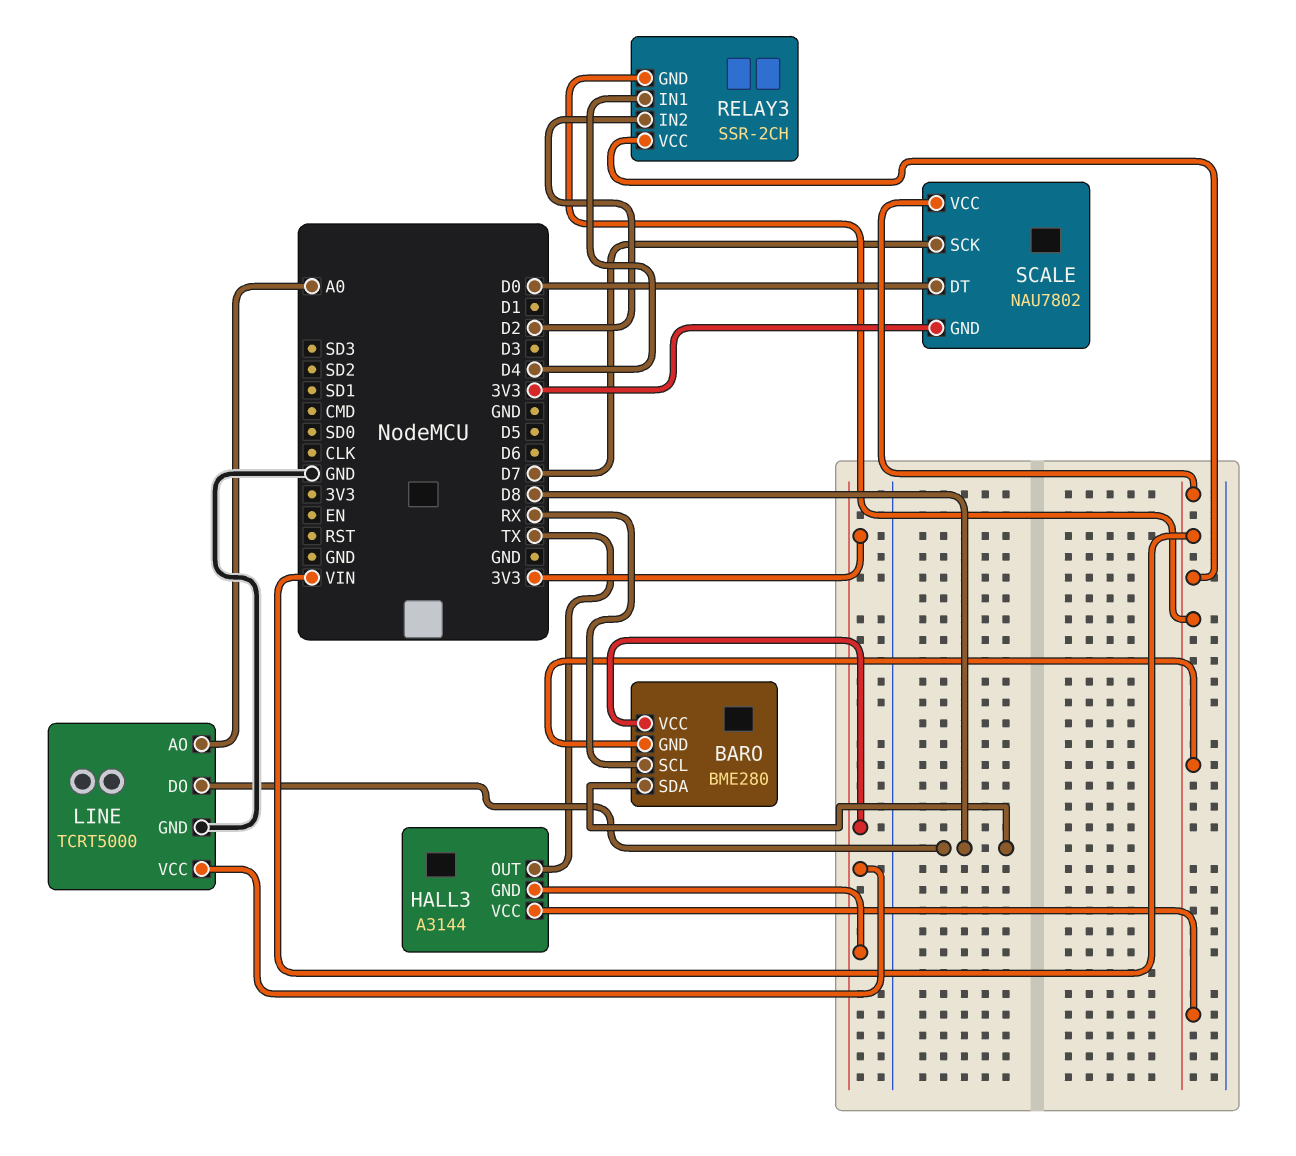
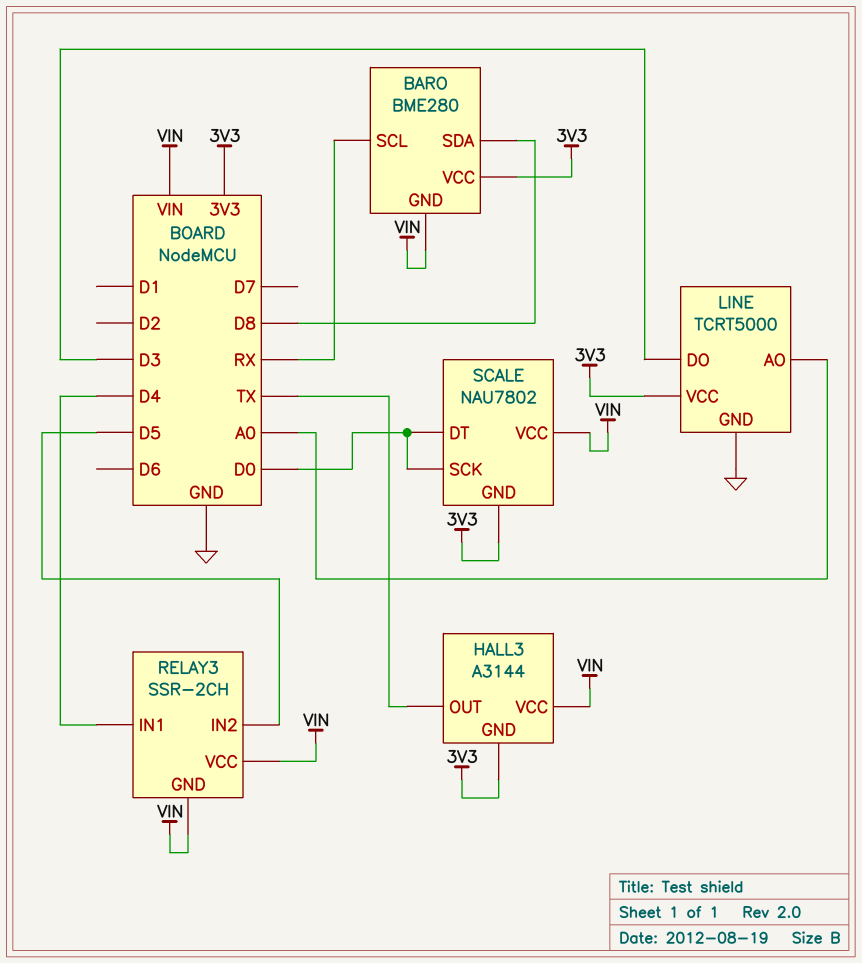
LINE pin DO: D8 -> D3
RELAY3 pin IN2: D2 -> D5
SCALE pin SCK: D7 -> D0

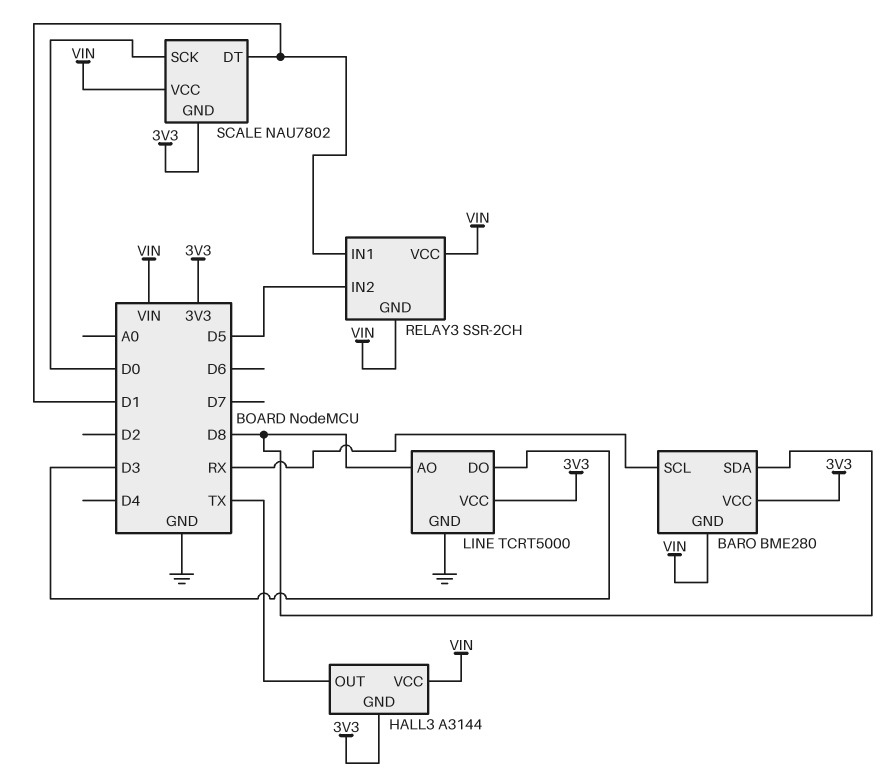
LINE pin AO: A0 -> D8
RELAY3 pin IN1: D4 -> D1
SCALE pin DT: D0 -> D1

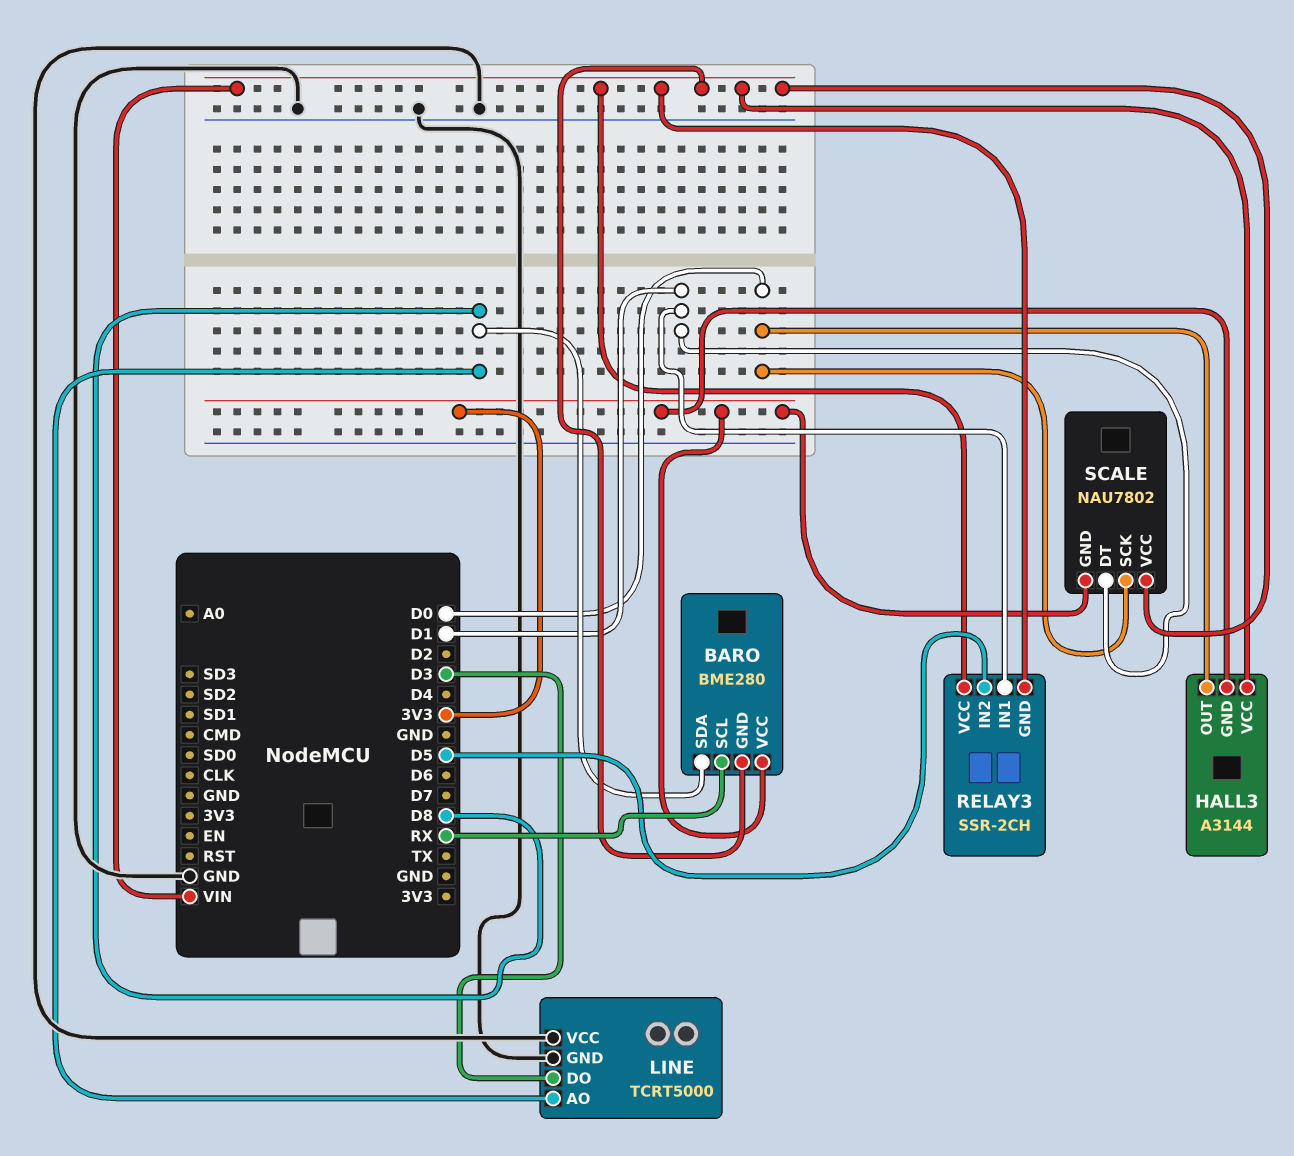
HALL3 pin OUT: TX -> D0
LINE pin VCC: 3V3 -> GND

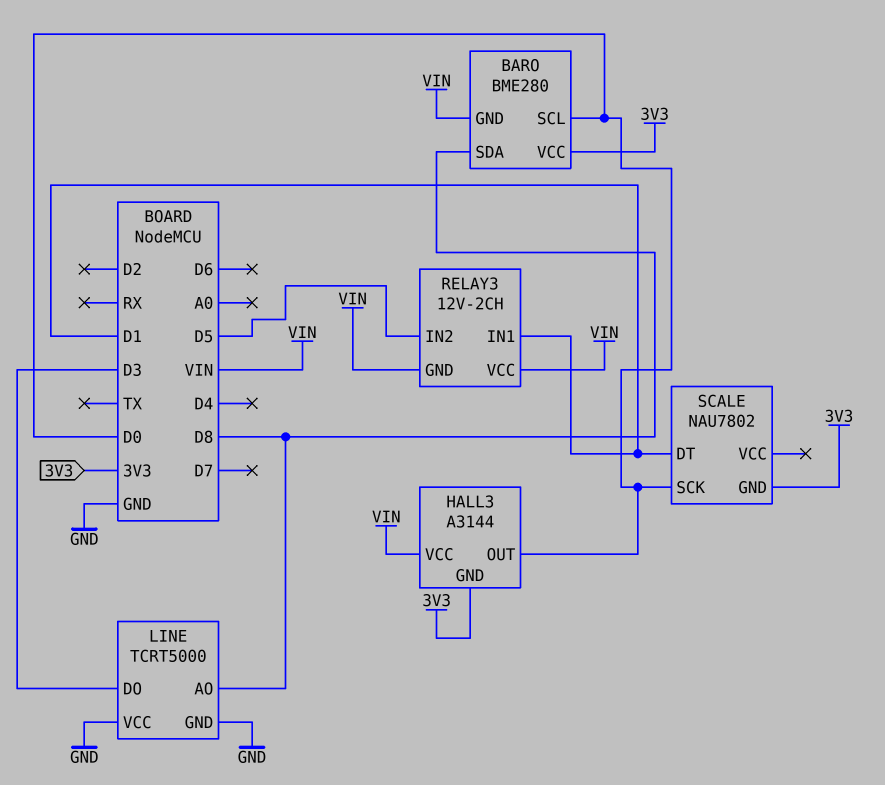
BARO pin SCL: RX -> D0
RELAY3: SSR-2CH -> 12V-2CH
SCALE pin VCC: VIN -> none

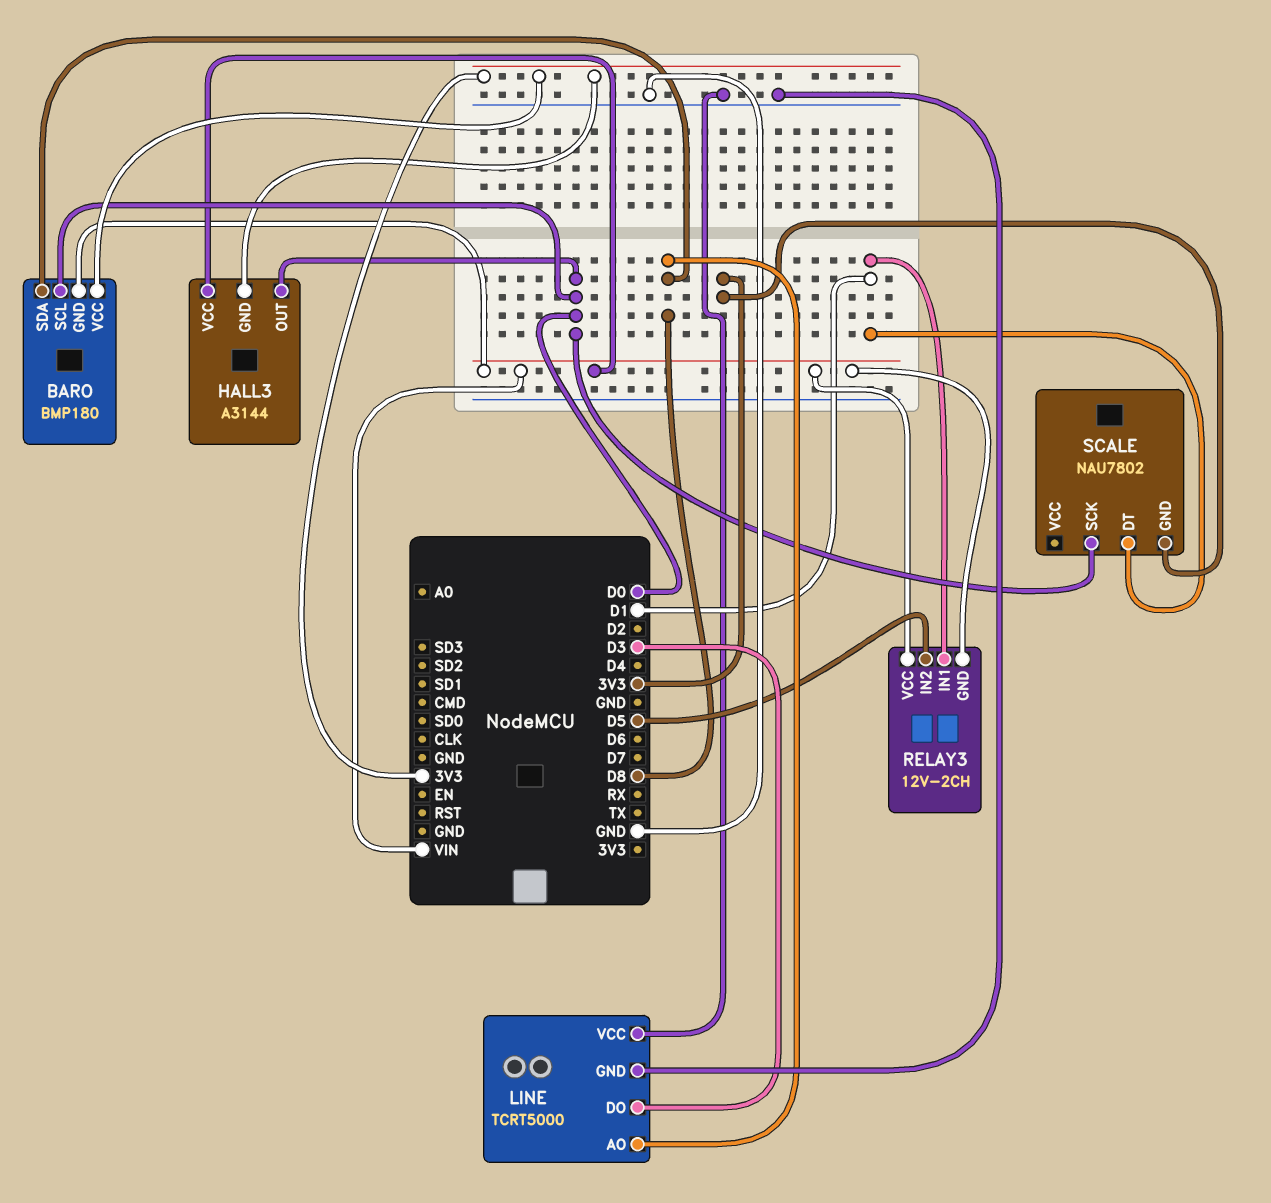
BARO: BME280 -> BMP180

